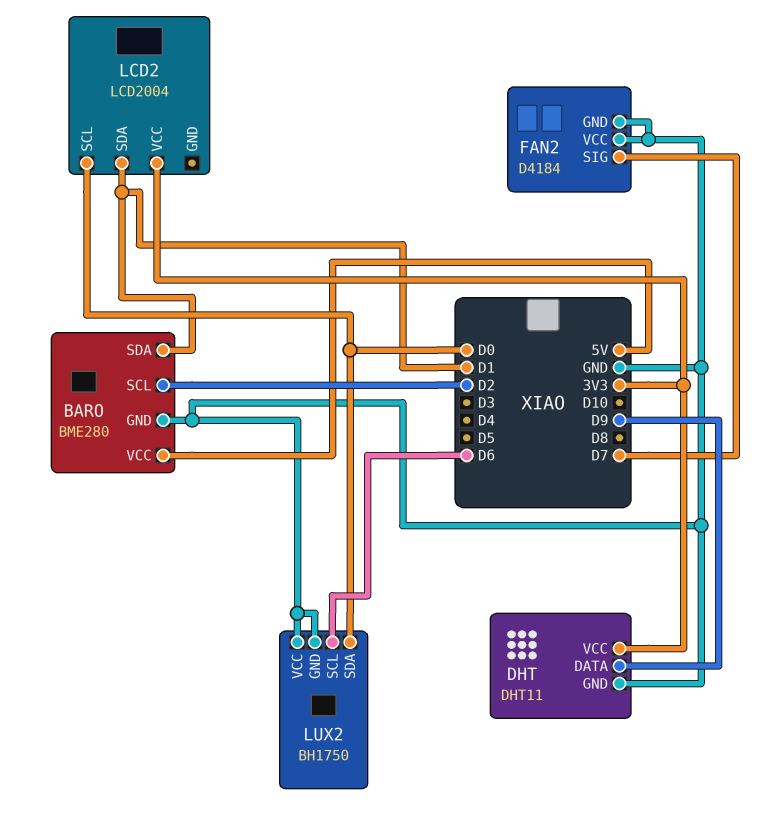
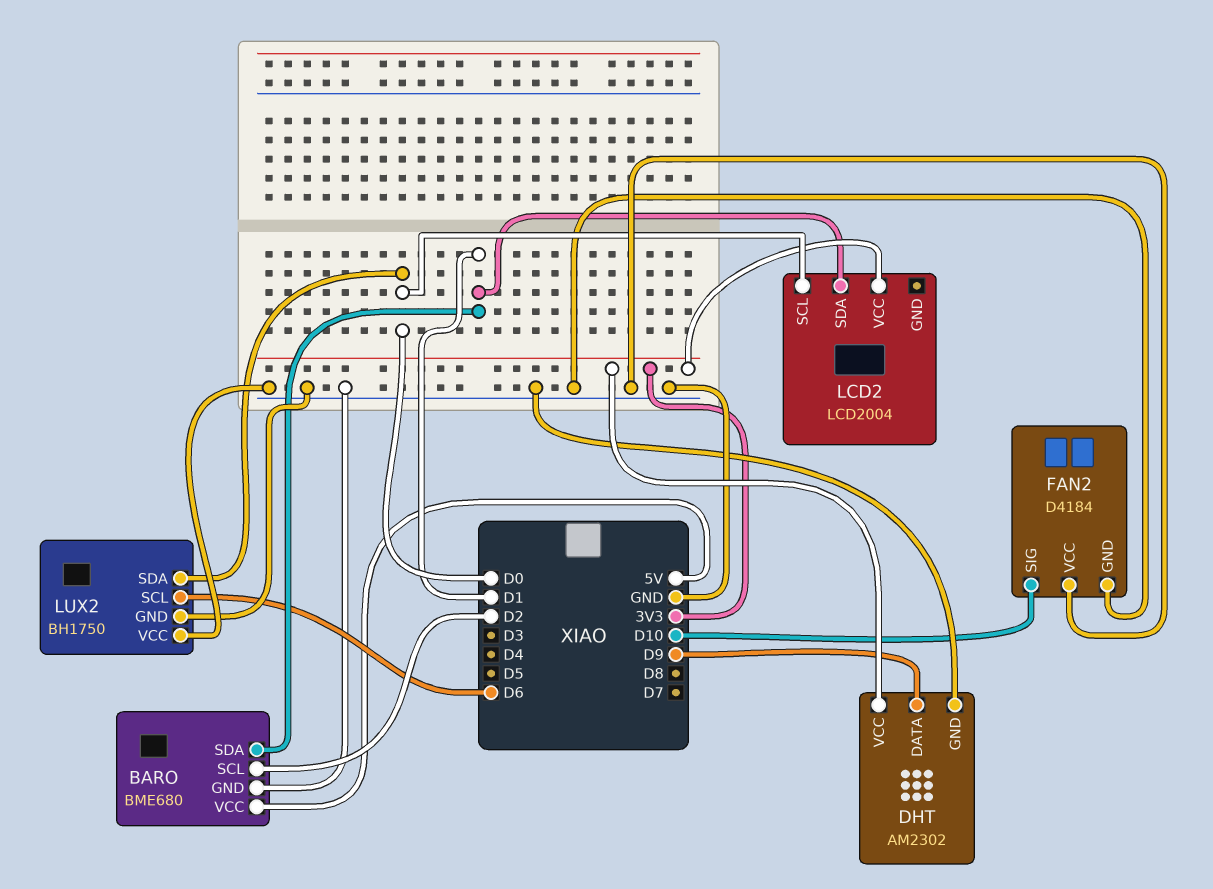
BARO: BME280 -> BME680
DHT: DHT11 -> AM2302
FAN2 pin SIG: D7 -> D10

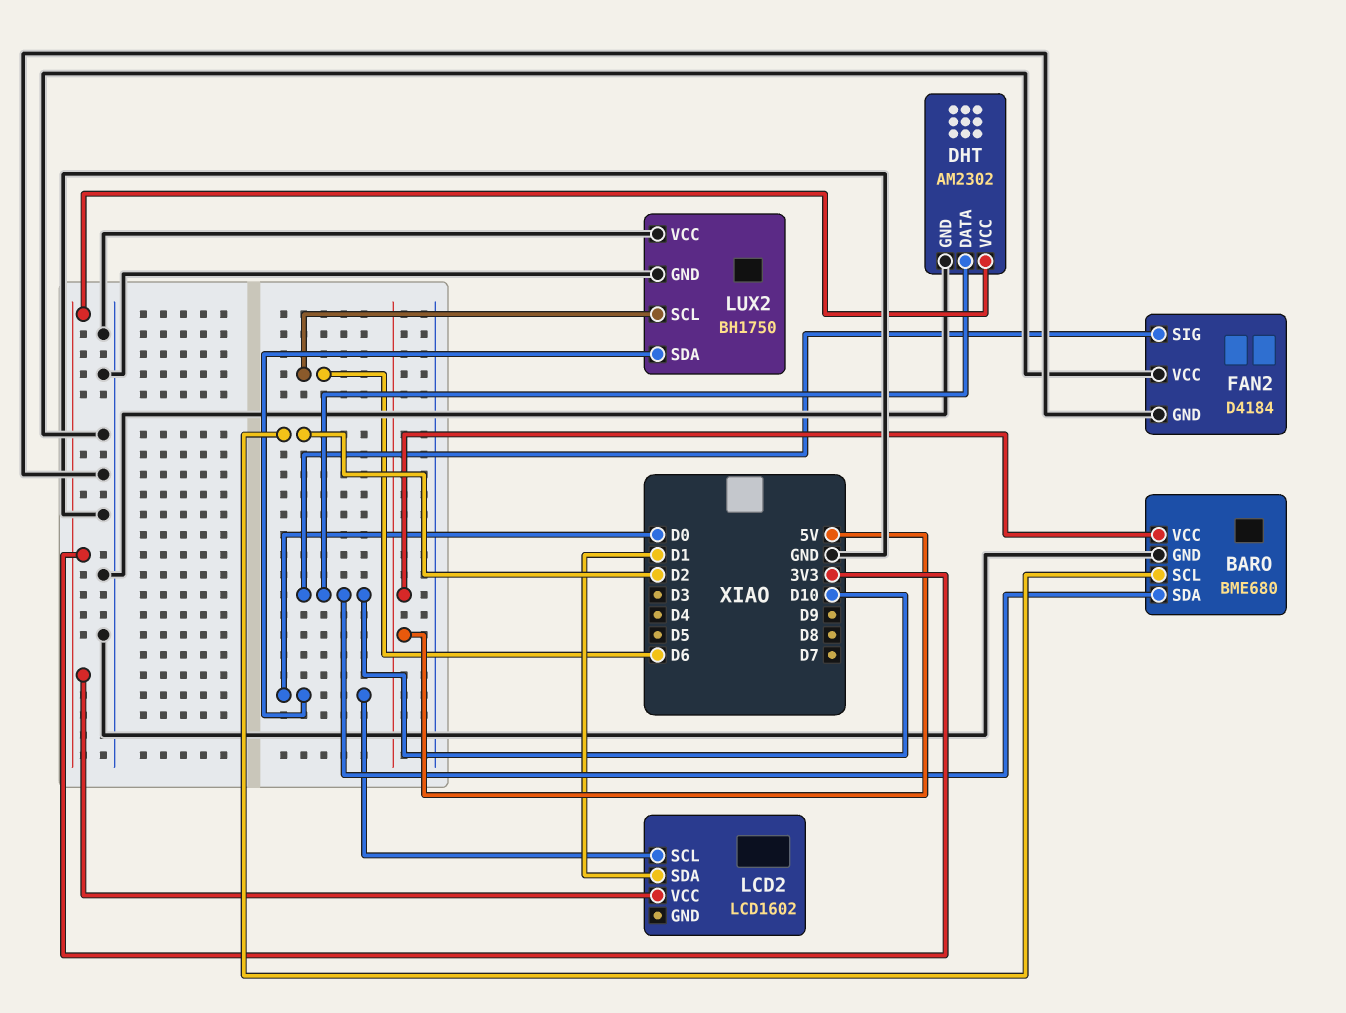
BARO pin SDA: D1 -> D10
DHT pin DATA: D9 -> D10
LCD2: LCD2004 -> LCD1602

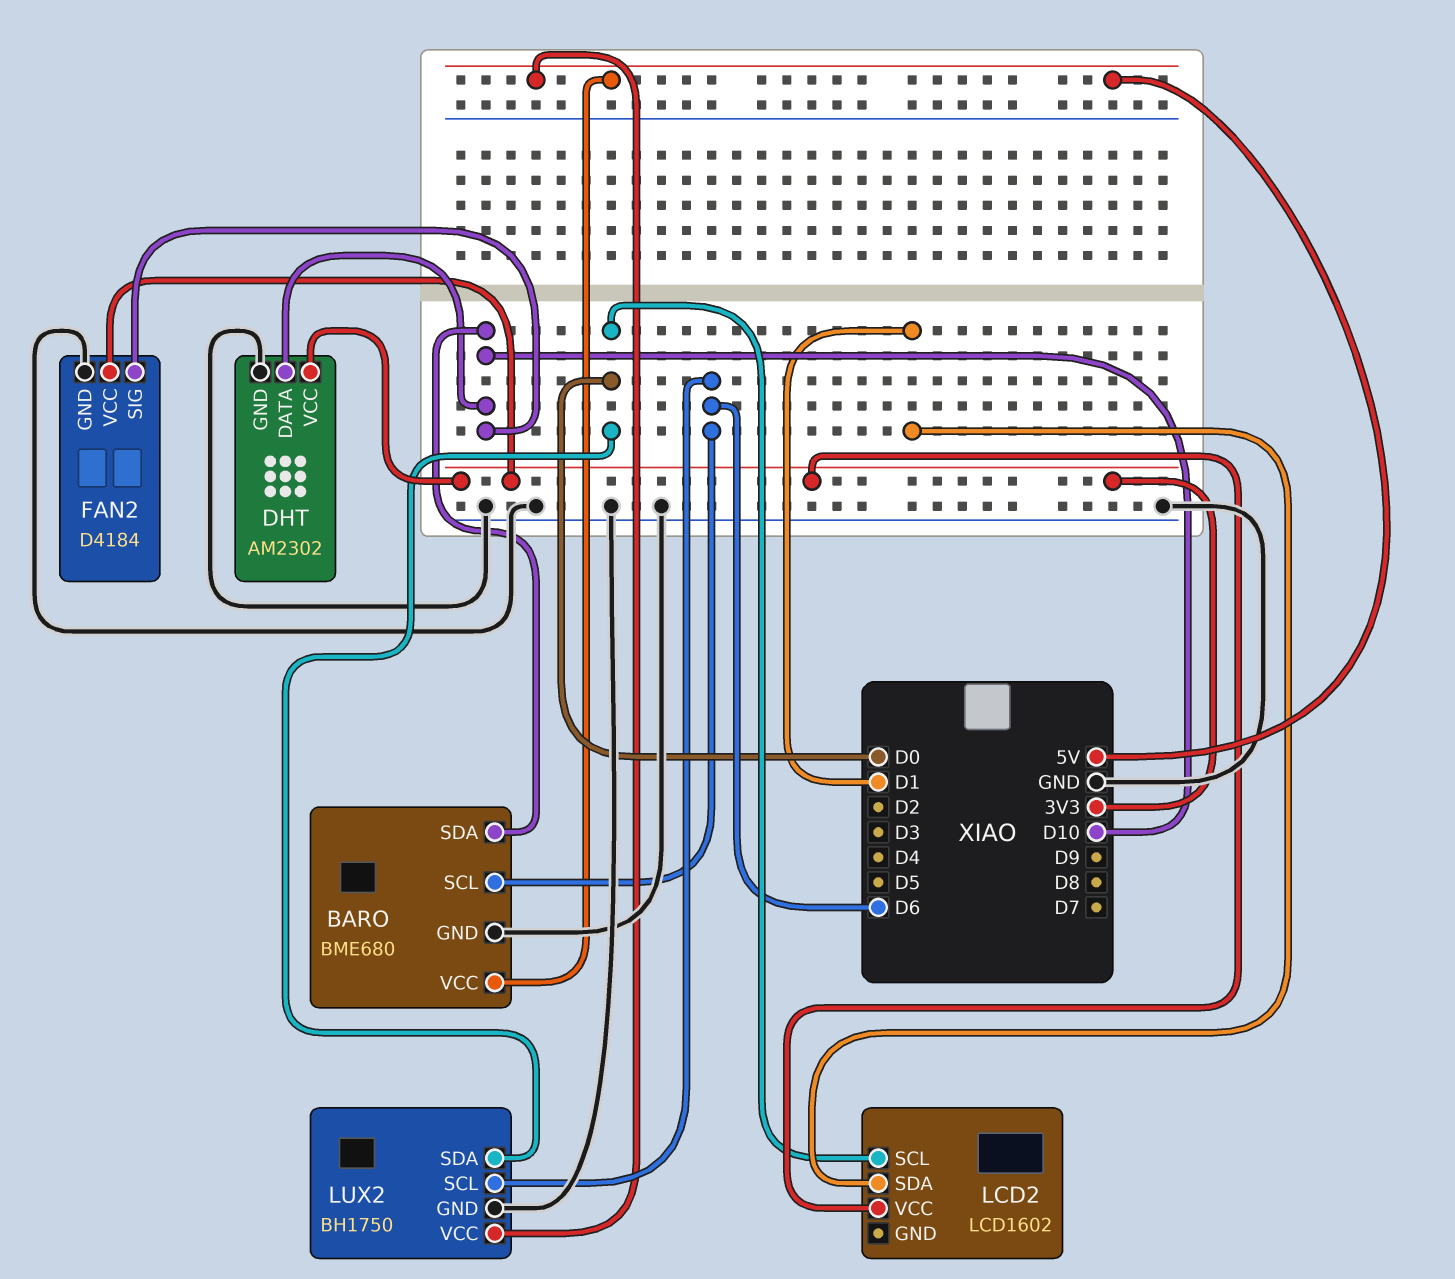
BARO pin SCL: D2 -> D6
FAN2 pin VCC: GND -> 3V3
LUX2 pin VCC: GND -> 5V

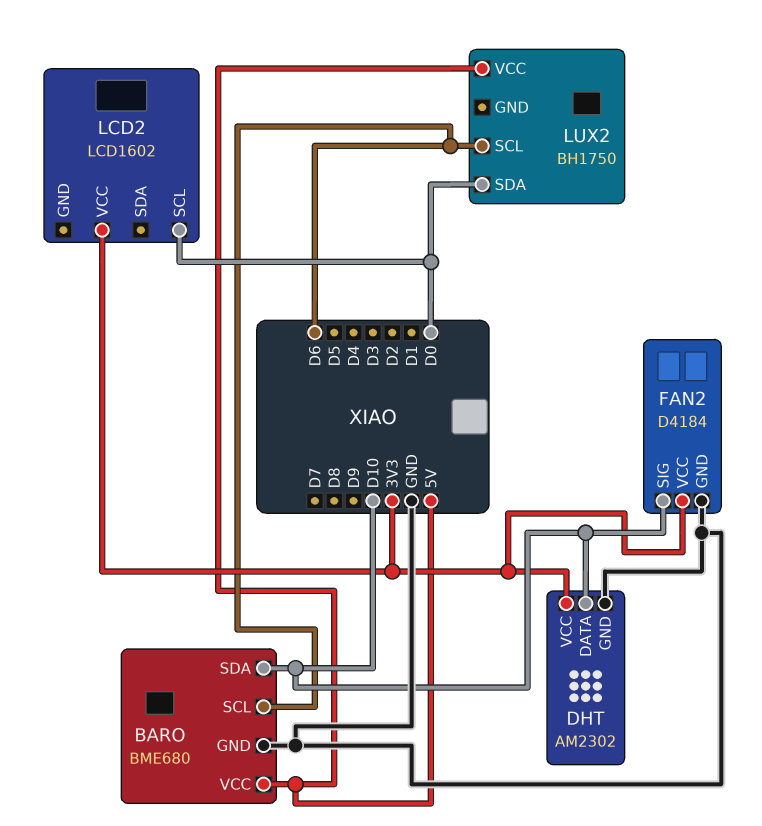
LCD2 pin SDA: D1 -> none
LUX2 pin GND: GND -> none

